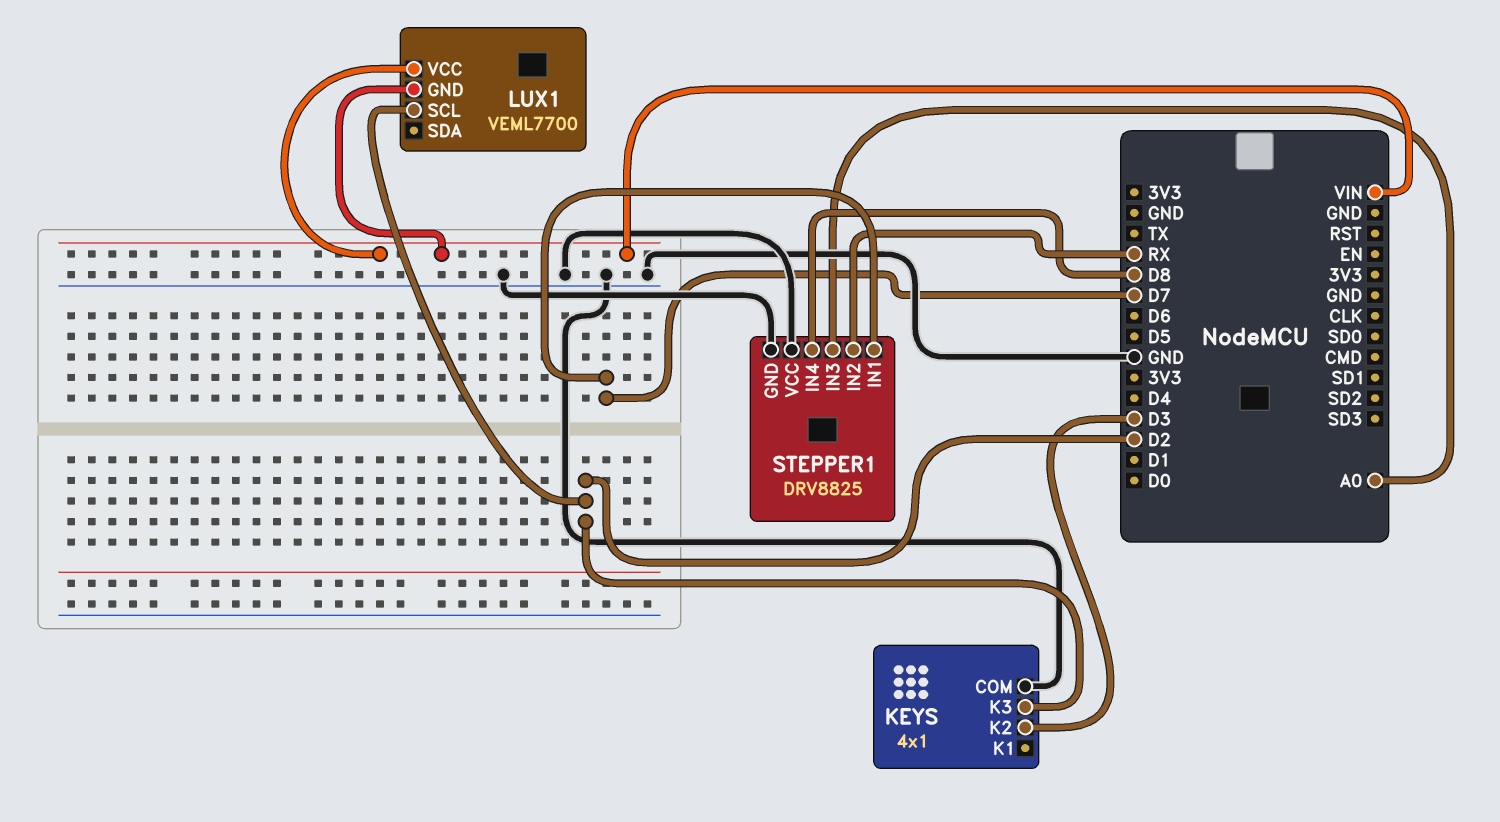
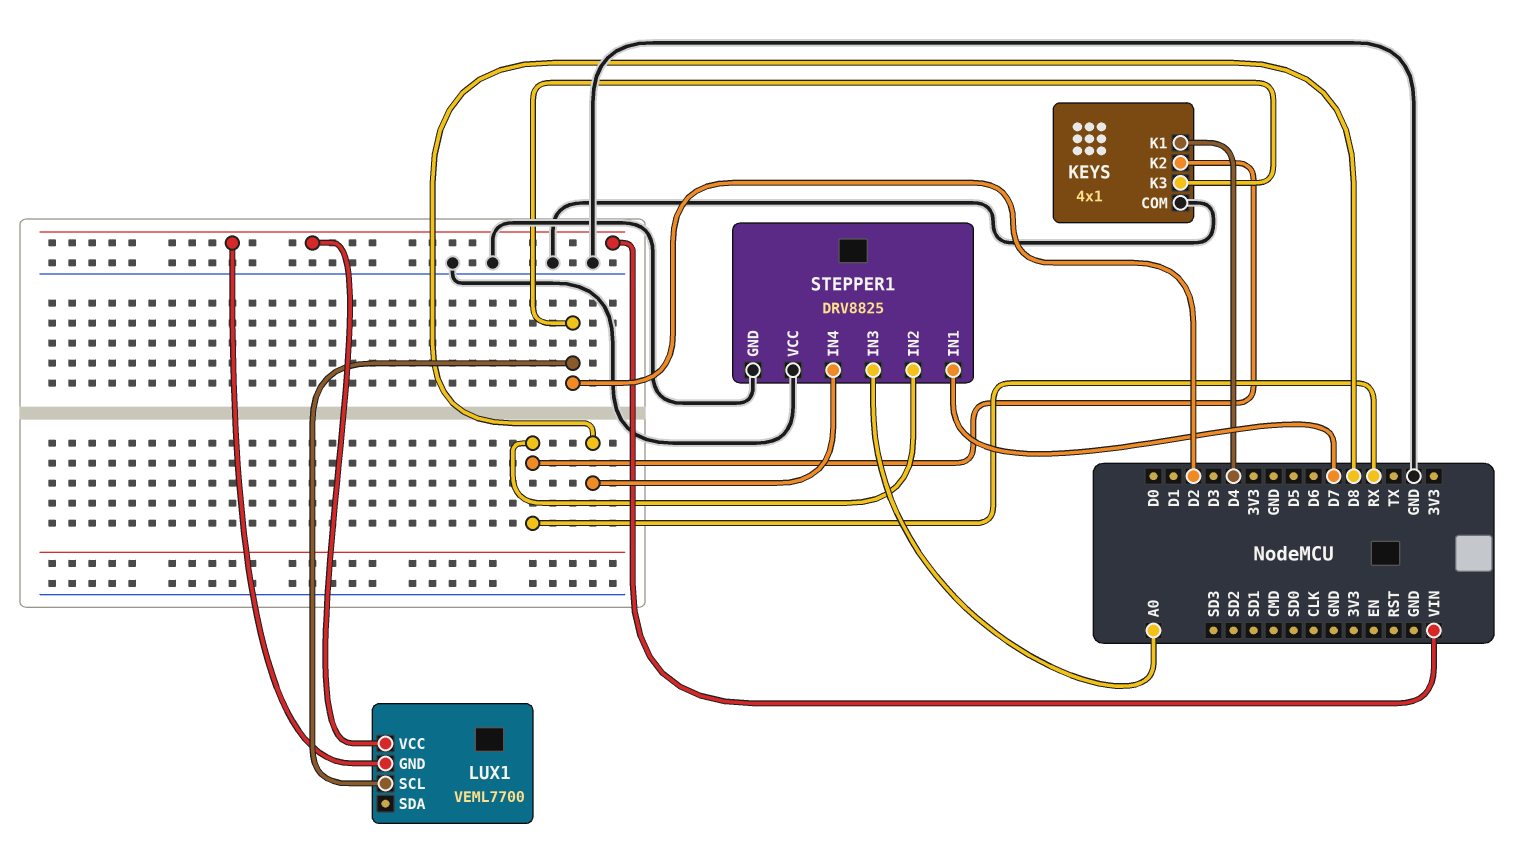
KEYS pin K1: none -> D4
KEYS pin K2: D3 -> RX

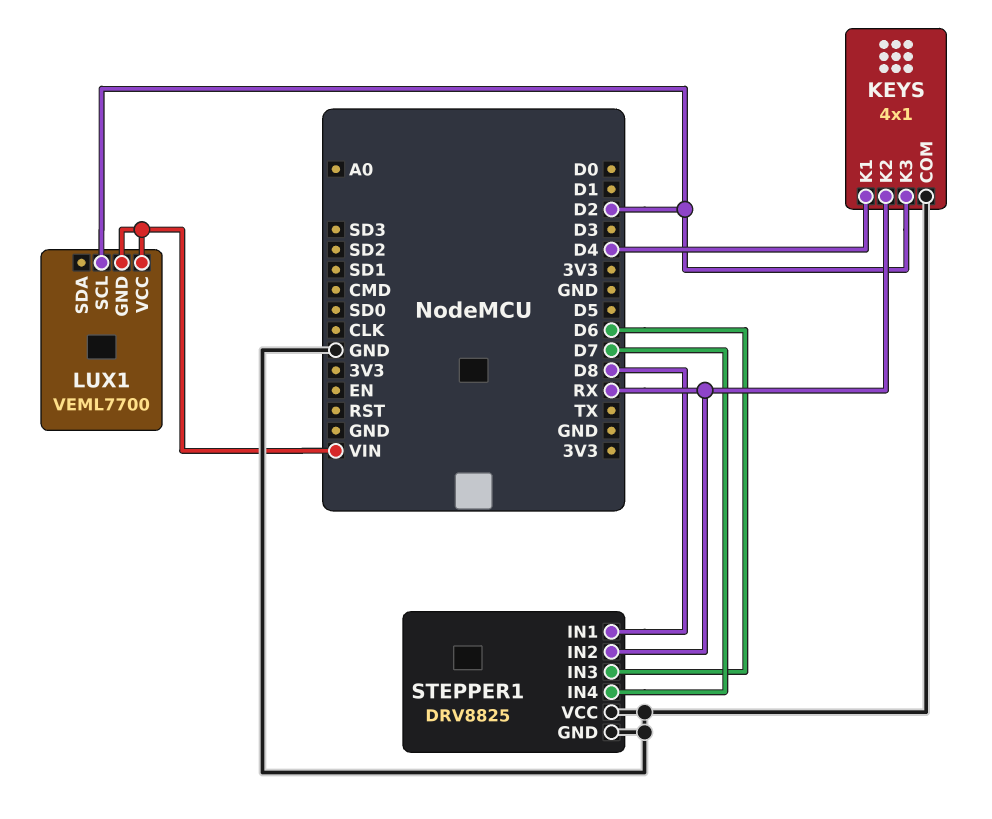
STEPPER1 pin IN1: D7 -> D8
STEPPER1 pin IN3: A0 -> D6
STEPPER1 pin IN4: D8 -> D7

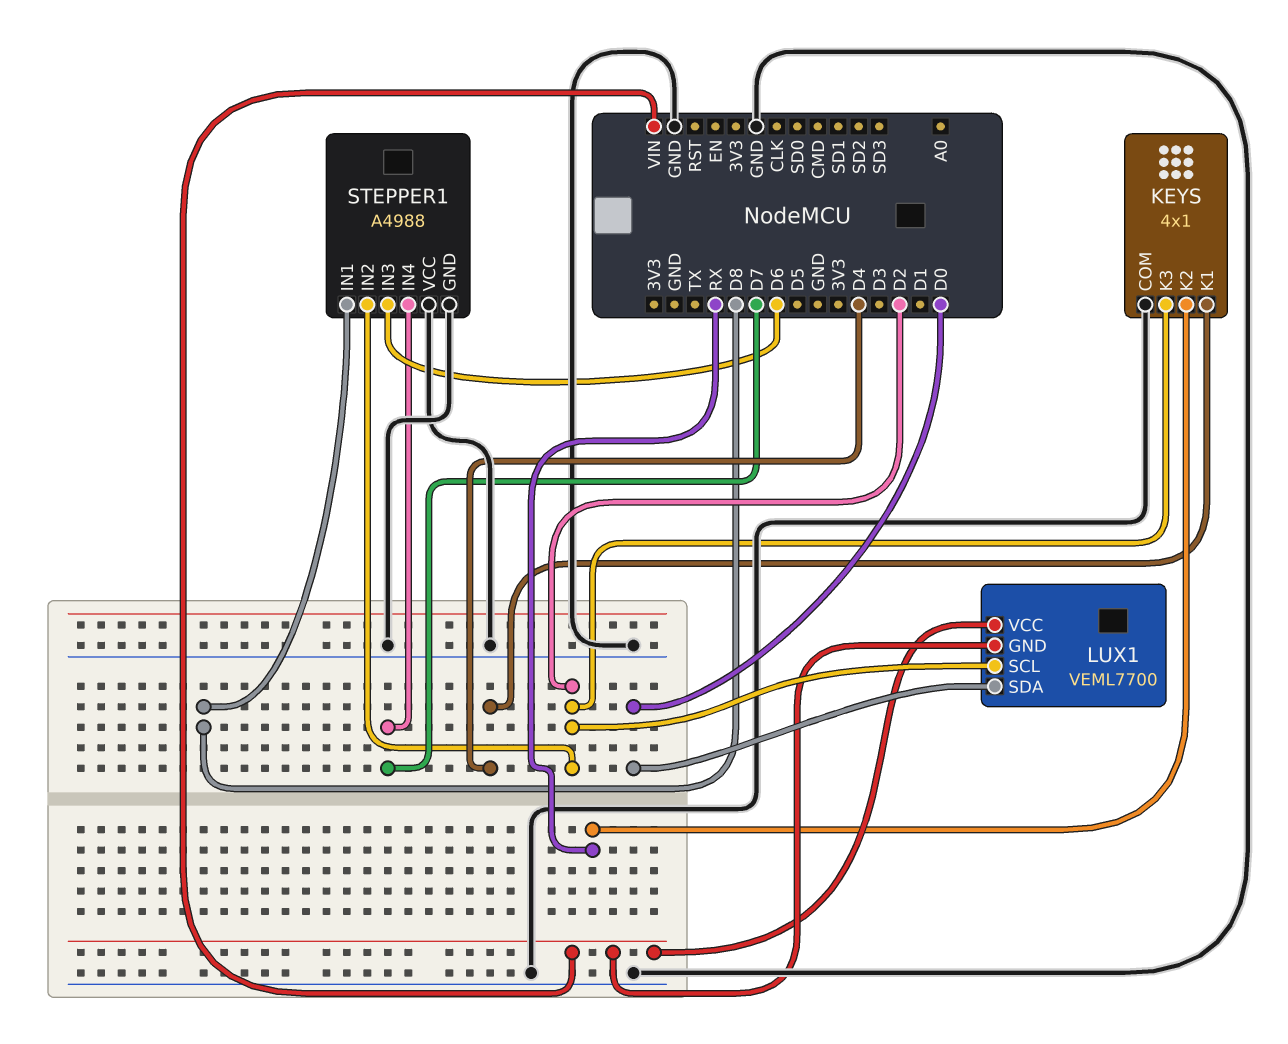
LUX1 pin SDA: none -> D0
STEPPER1: DRV8825 -> A4988
STEPPER1 pin IN2: RX -> D2

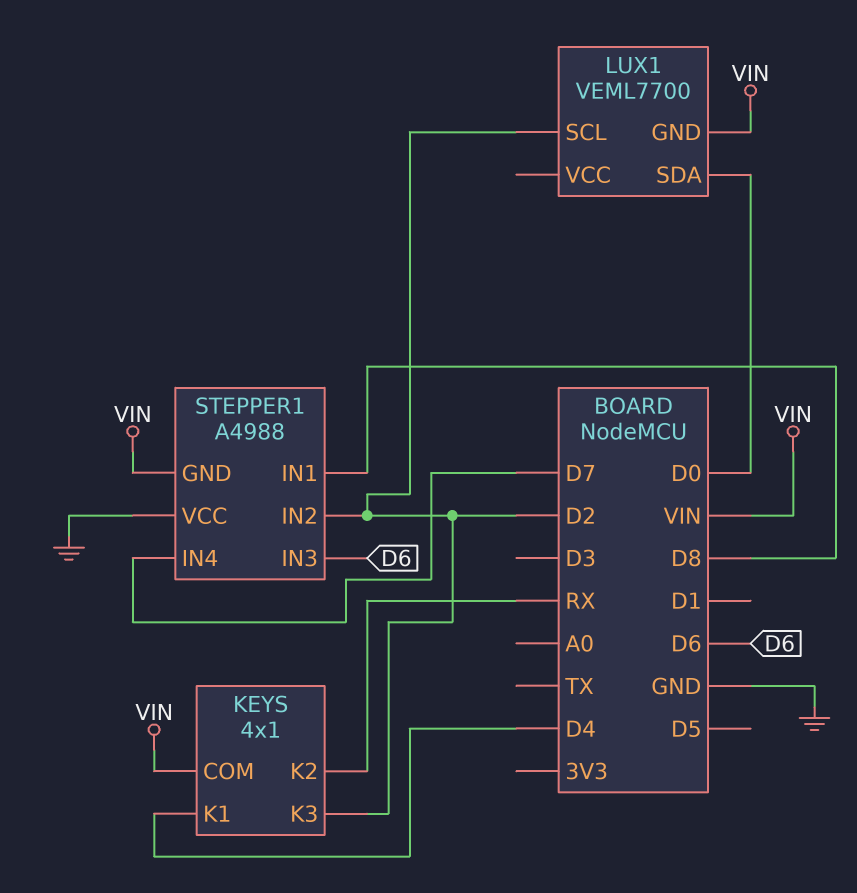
KEYS pin COM: GND -> VIN
LUX1 pin VCC: VIN -> none
STEPPER1 pin GND: GND -> VIN

